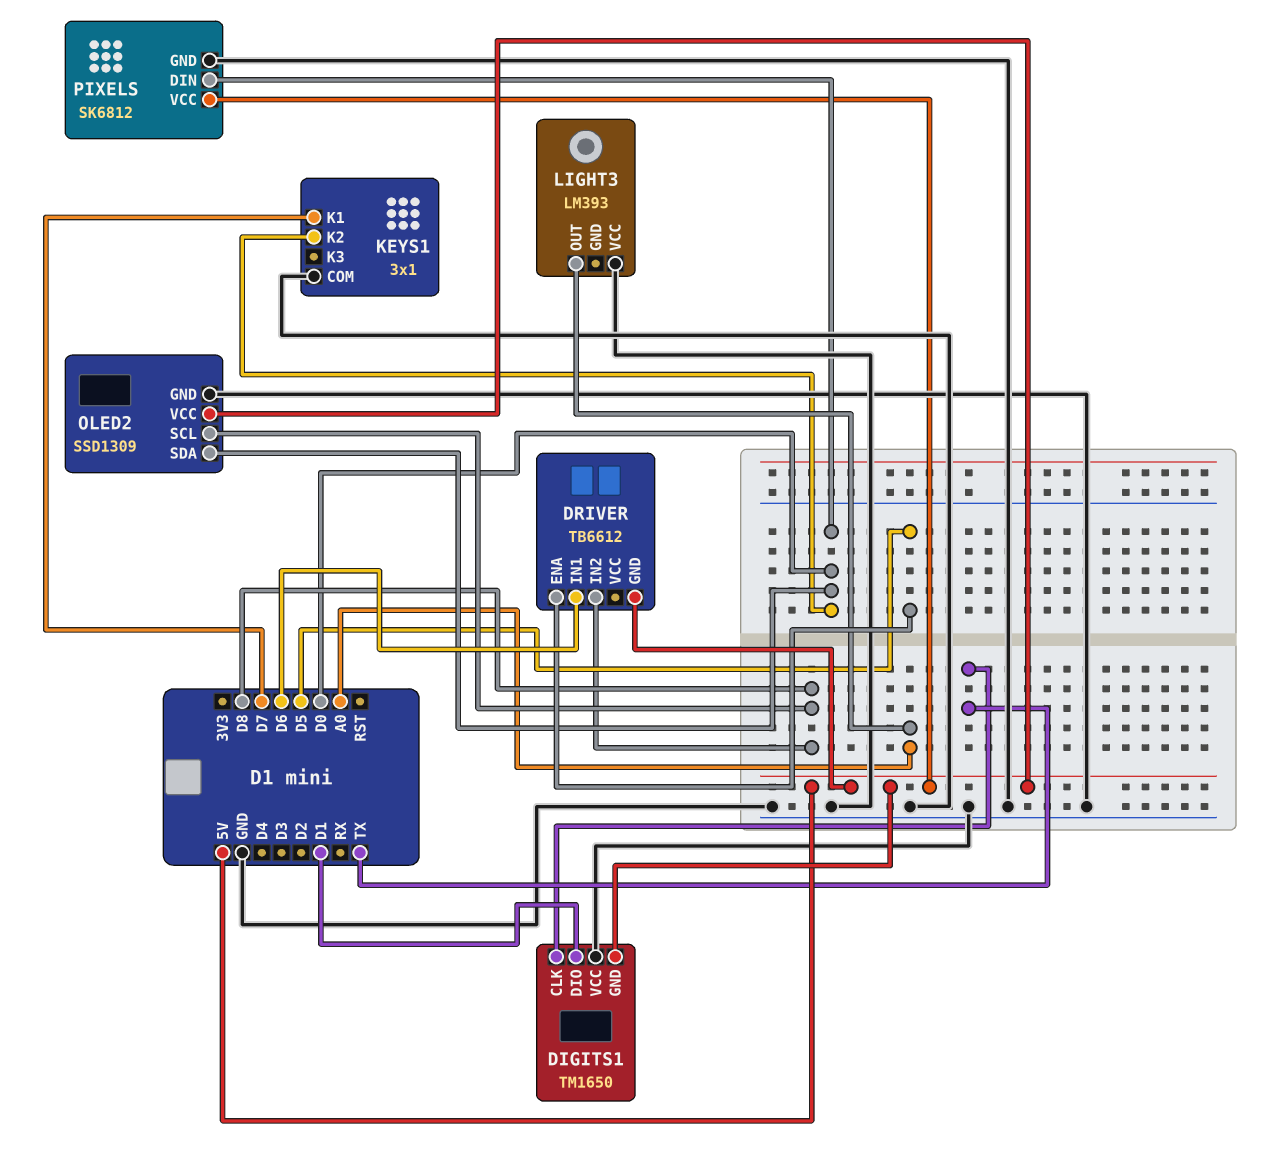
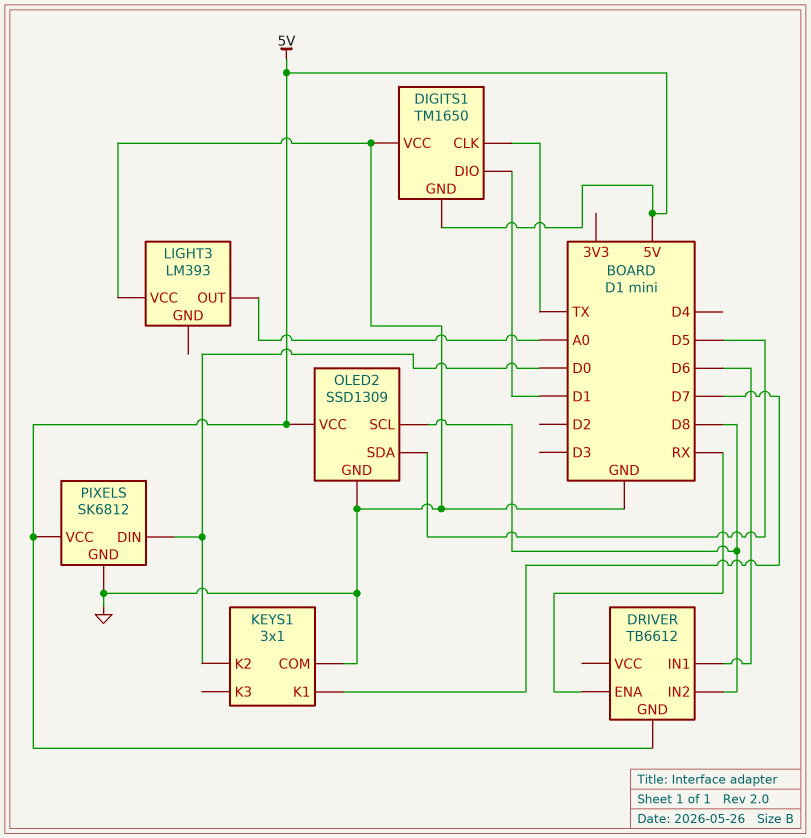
DRIVER pin ENA: D5 -> RX
OLED2 pin SDA: D0 -> D5

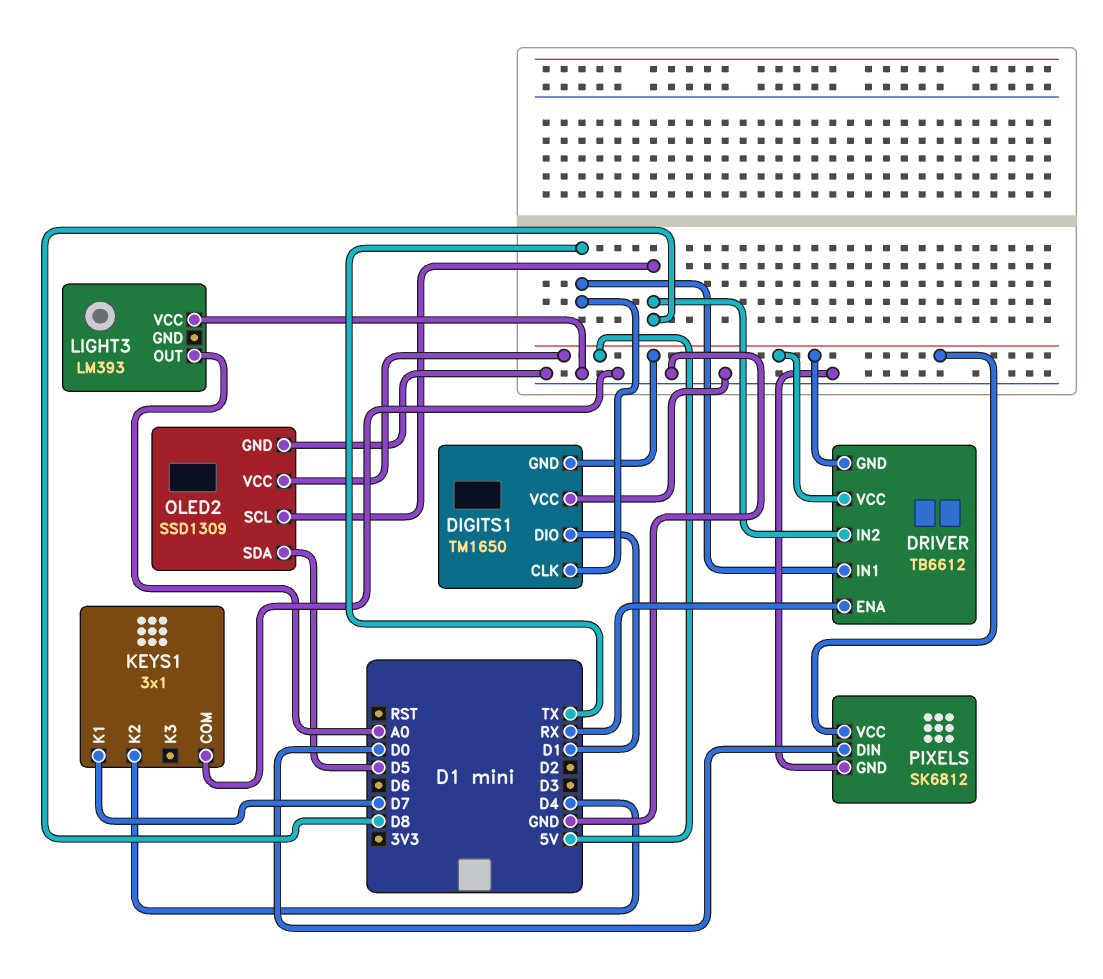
DRIVER pin IN1: D6 -> TX
DRIVER pin VCC: none -> 5V
KEYS1 pin K2: D0 -> D4

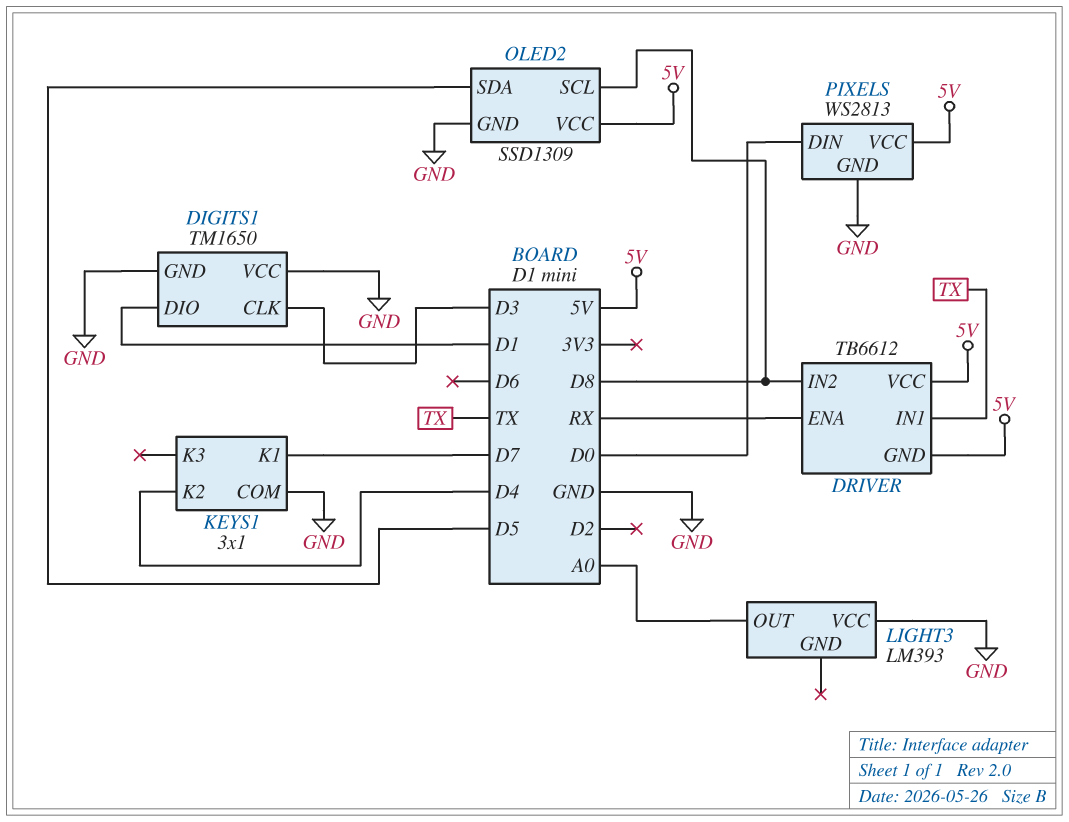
DIGITS1 pin CLK: TX -> D3
DIGITS1 pin GND: 5V -> GND
PIXELS: SK6812 -> WS2813

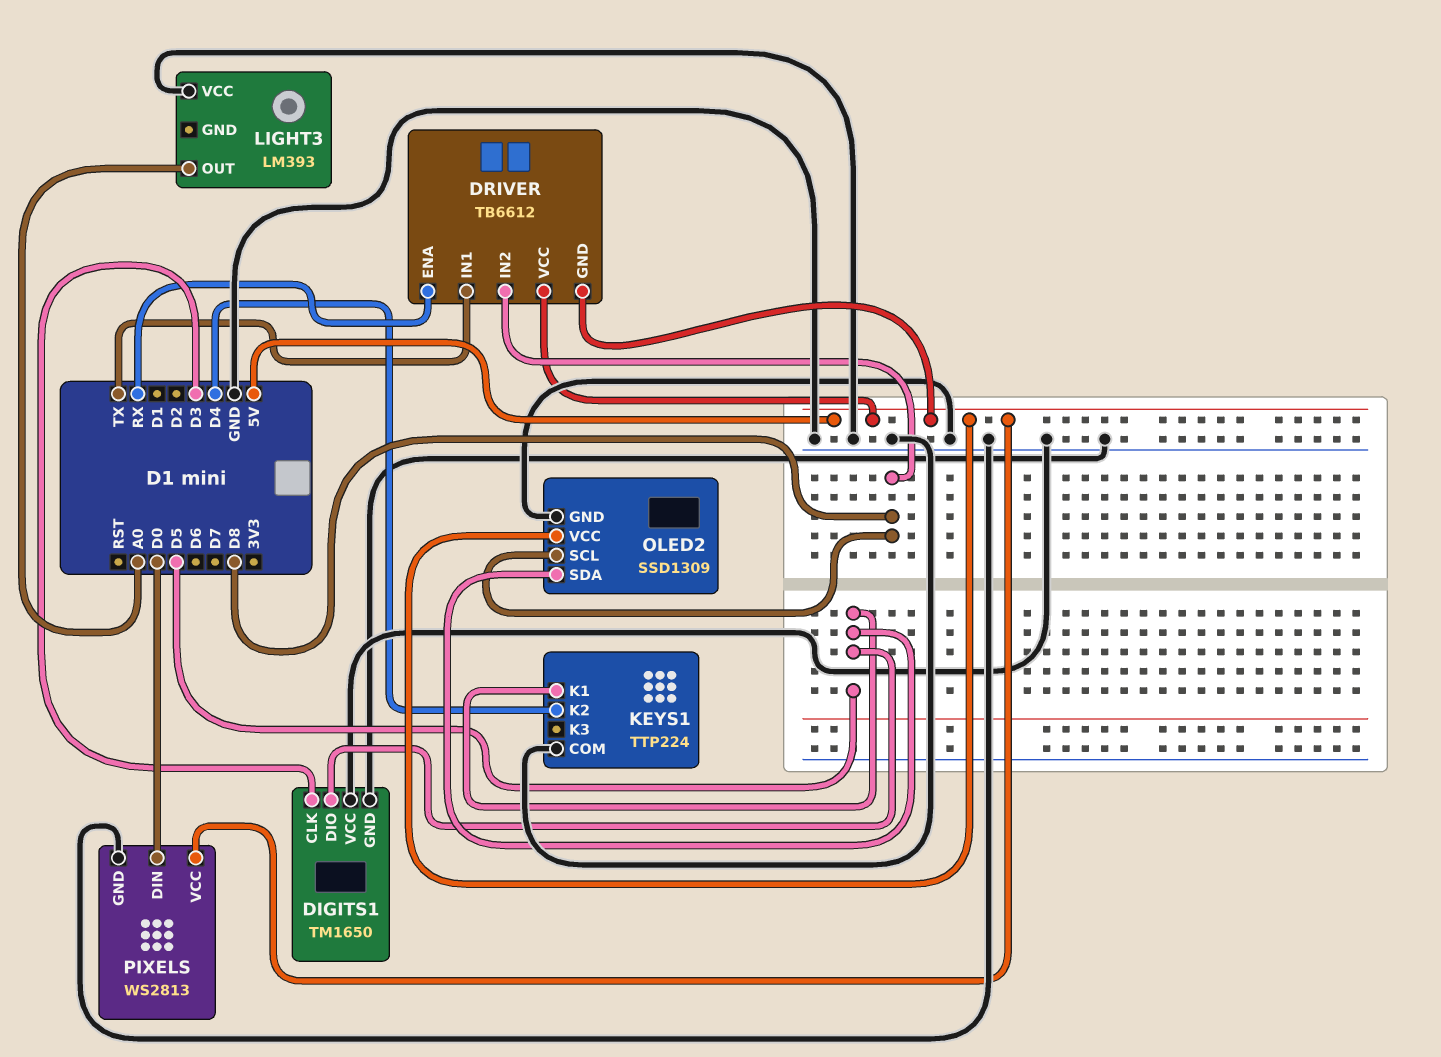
DIGITS1 pin DIO: D1 -> D5
KEYS1: 3x1 -> TTP224
KEYS1 pin K1: D7 -> D5

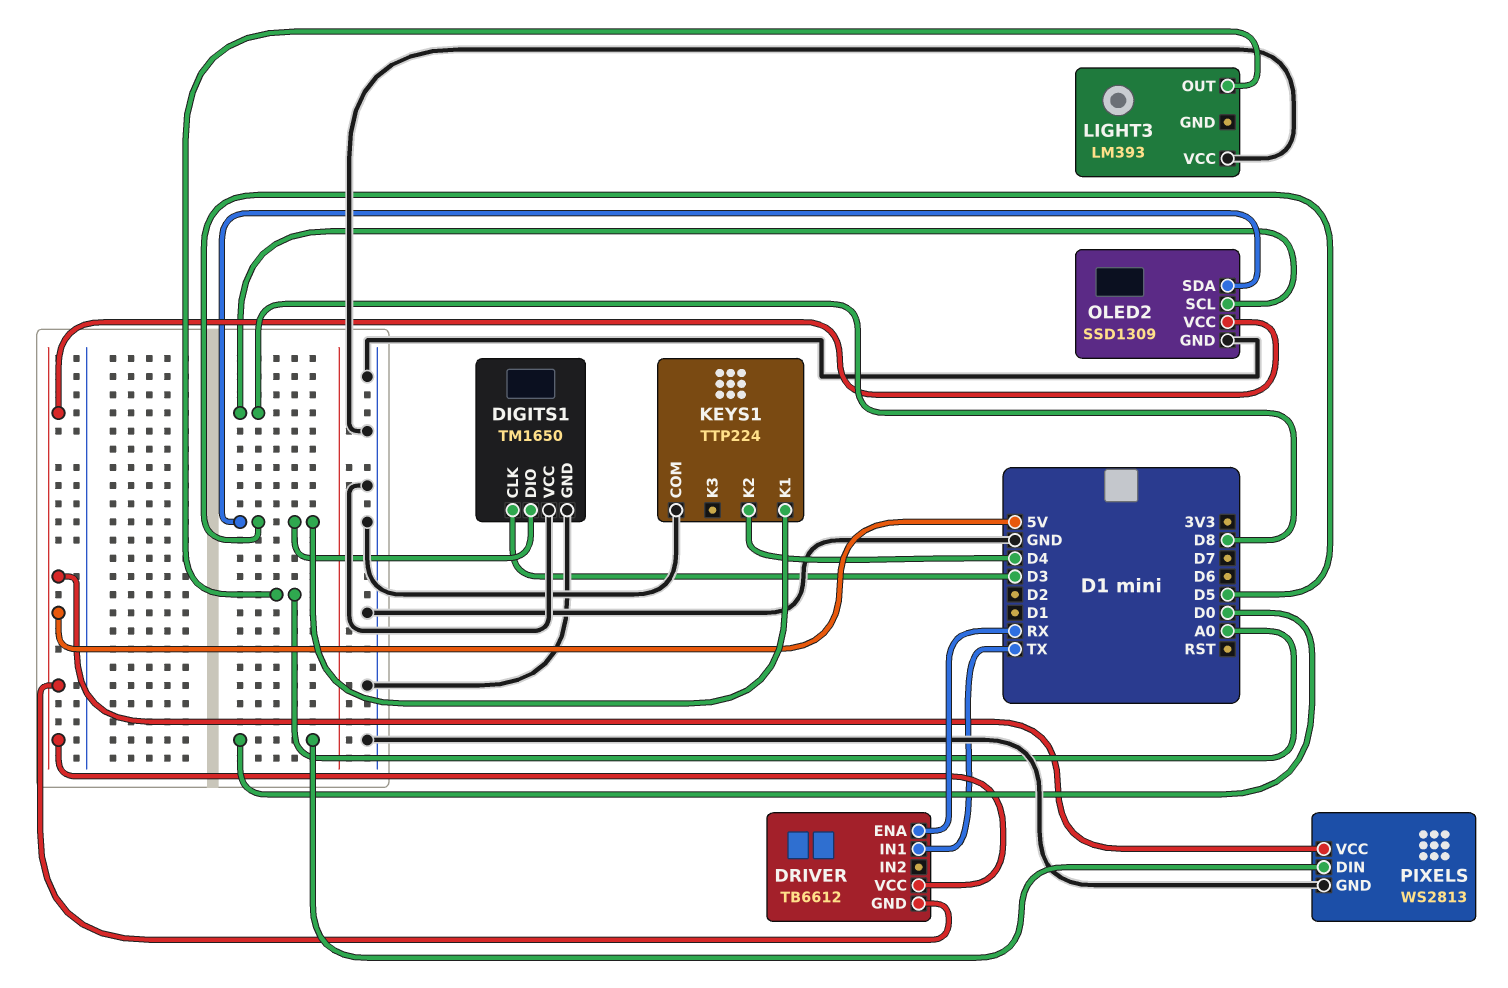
DRIVER pin IN2: D8 -> none

